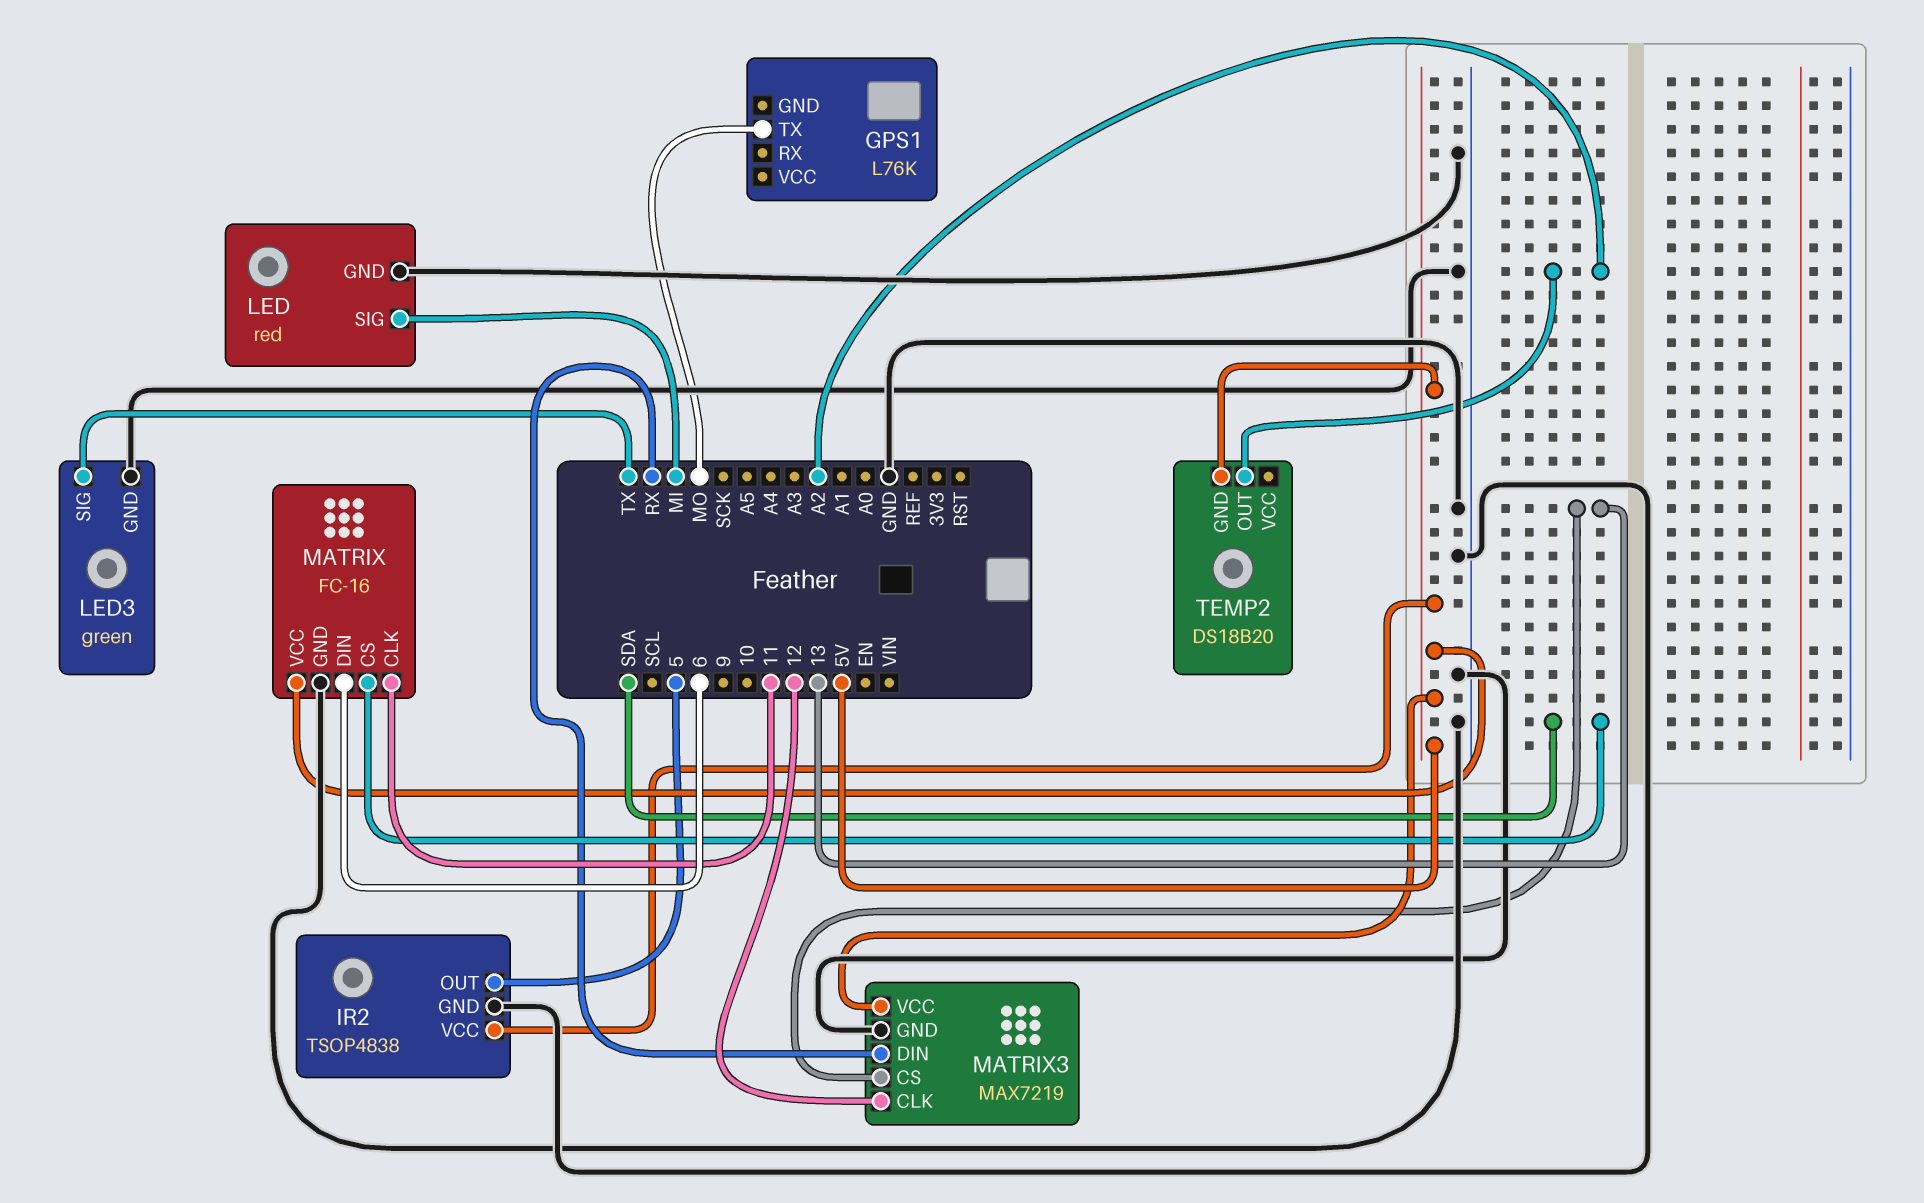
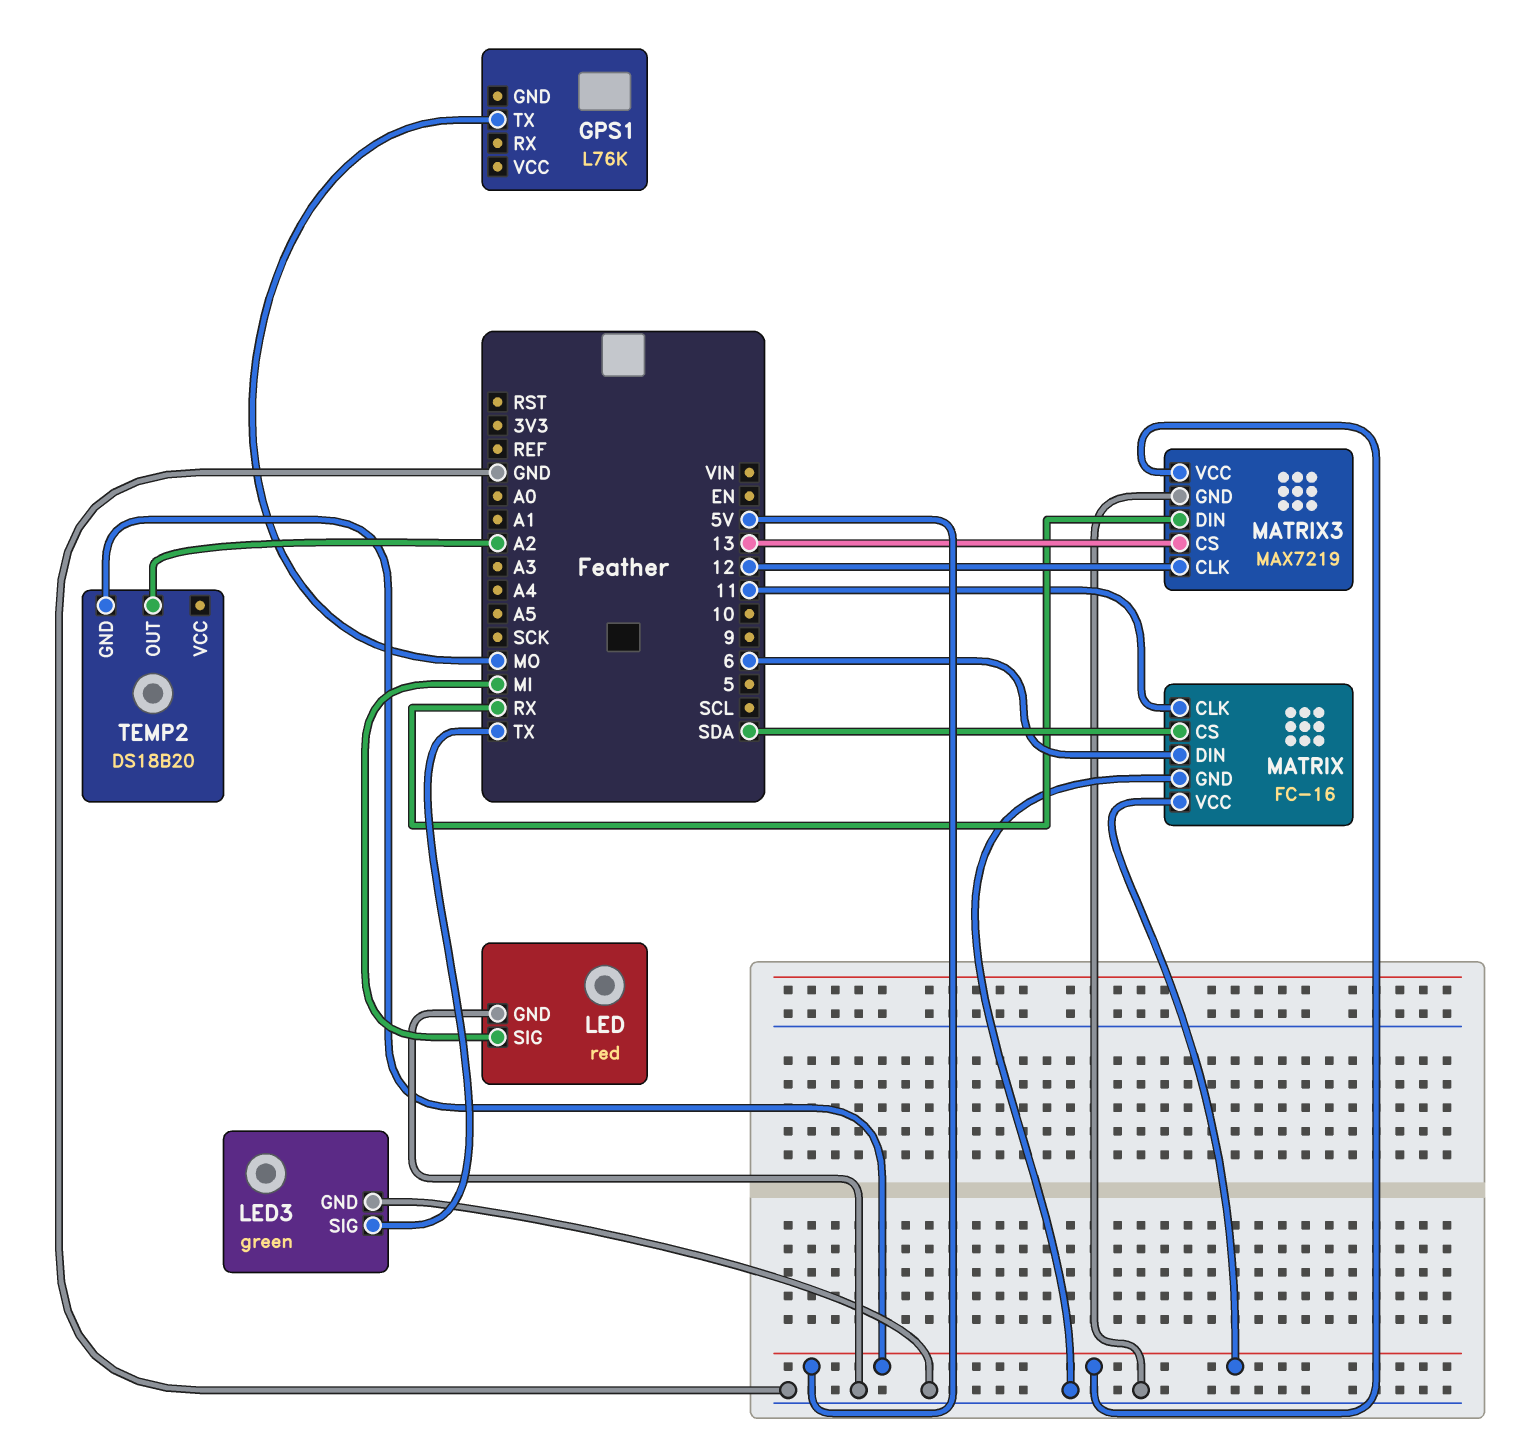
IR2: TSOP4838 -> none
IR2 pin GND: GND -> none
IR2 pin OUT: 5 -> none
IR2 pin VCC: 5V -> none

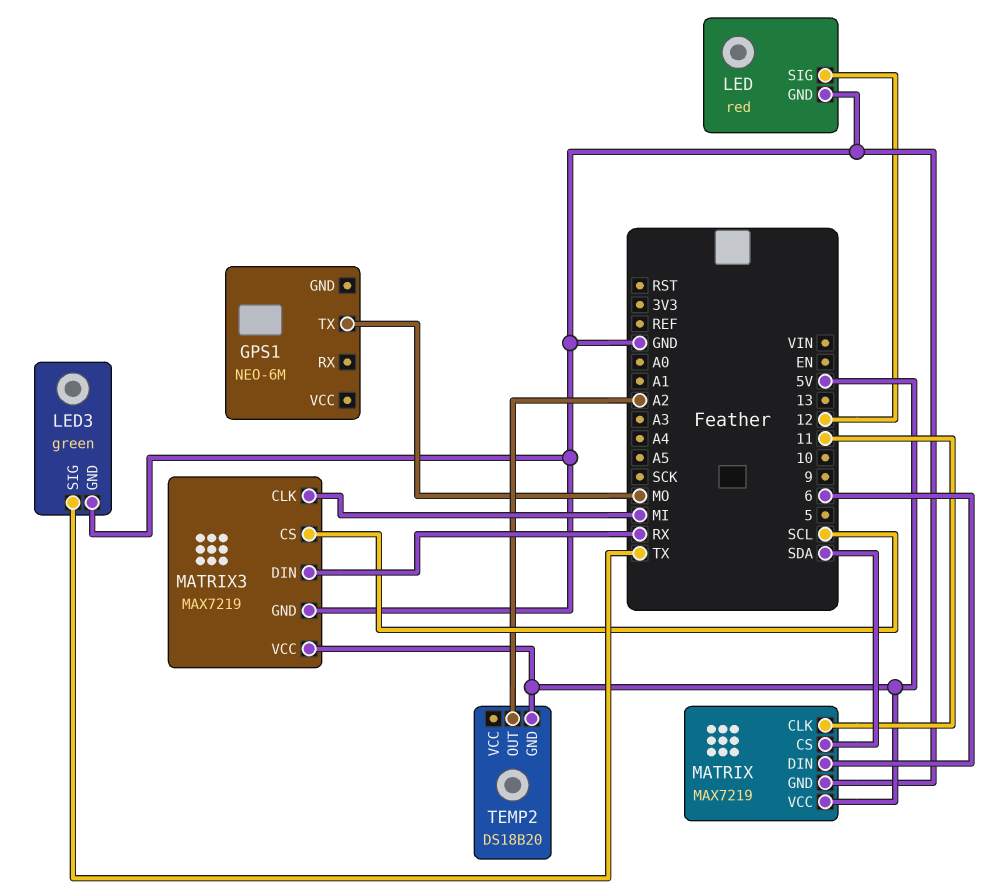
GPS1: L76K -> NEO-6M
LED pin SIG: MI -> 12
MATRIX: FC-16 -> MAX7219
MATRIX3 pin CLK: 12 -> MI
MATRIX3 pin CS: 13 -> SCL

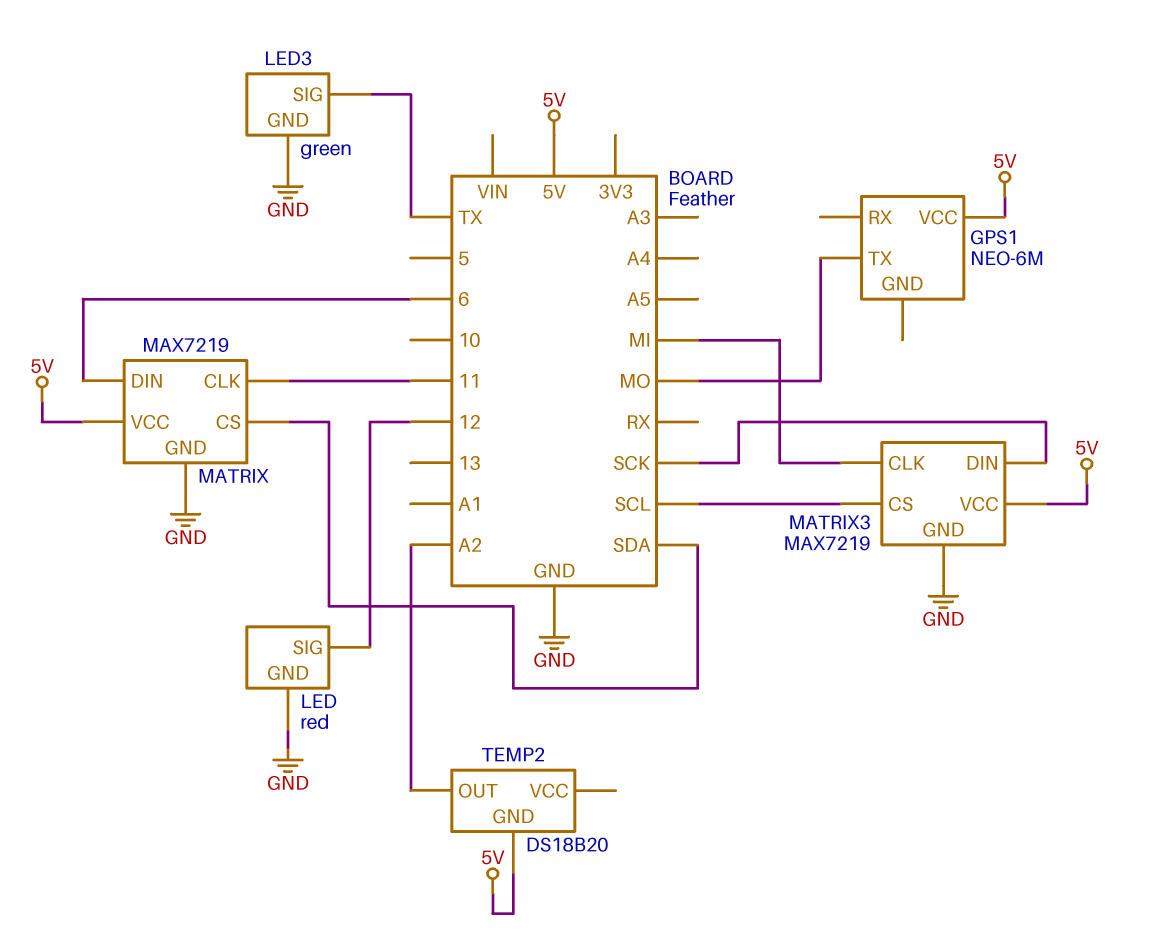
GPS1 pin VCC: none -> 5V
MATRIX3 pin DIN: RX -> SCK

